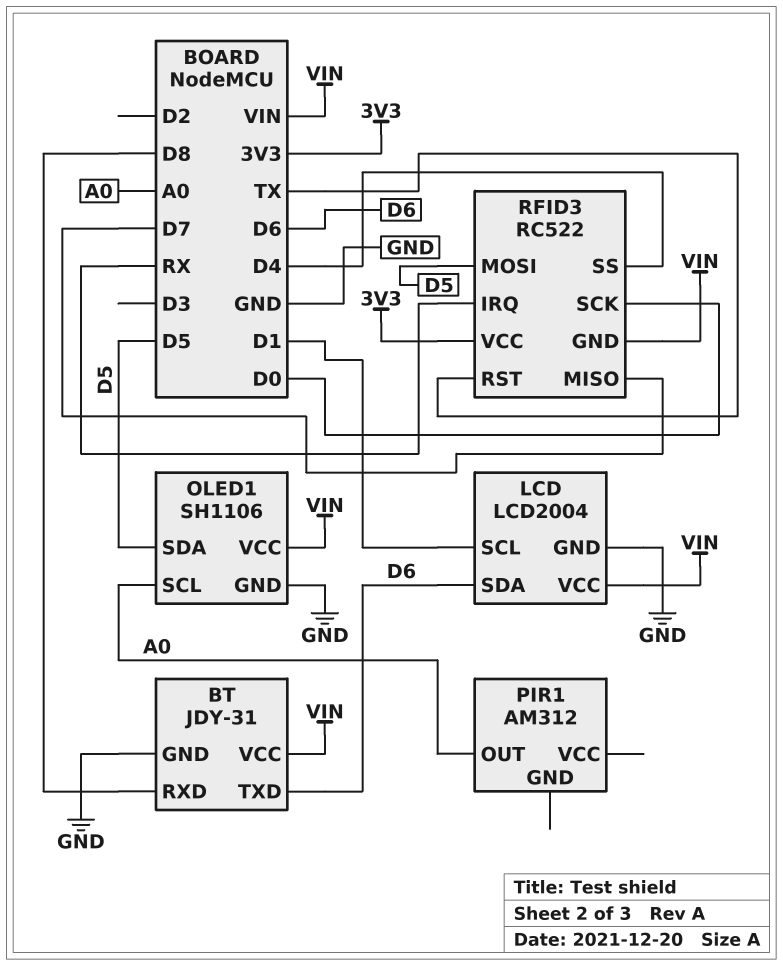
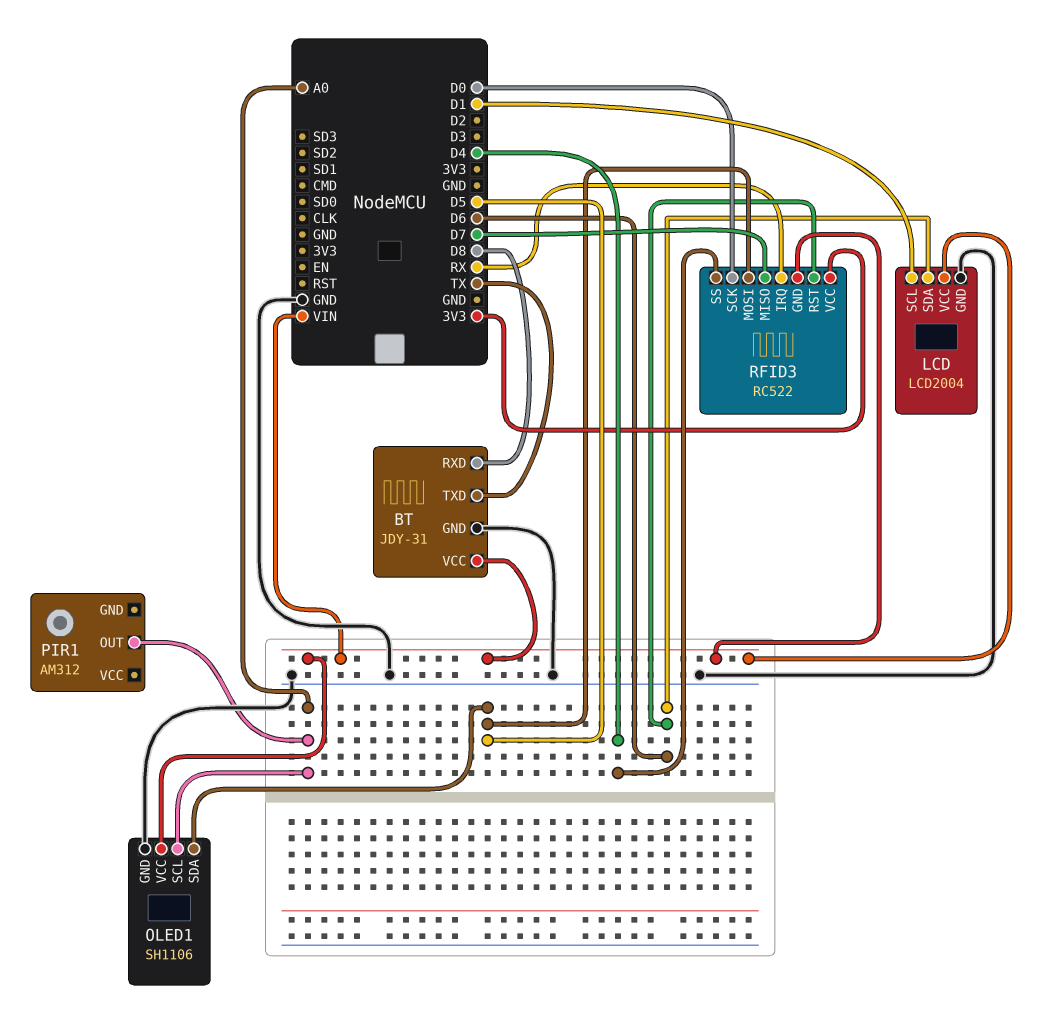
BT pin TXD: D6 -> TX
RFID3 pin RST: TX -> D6

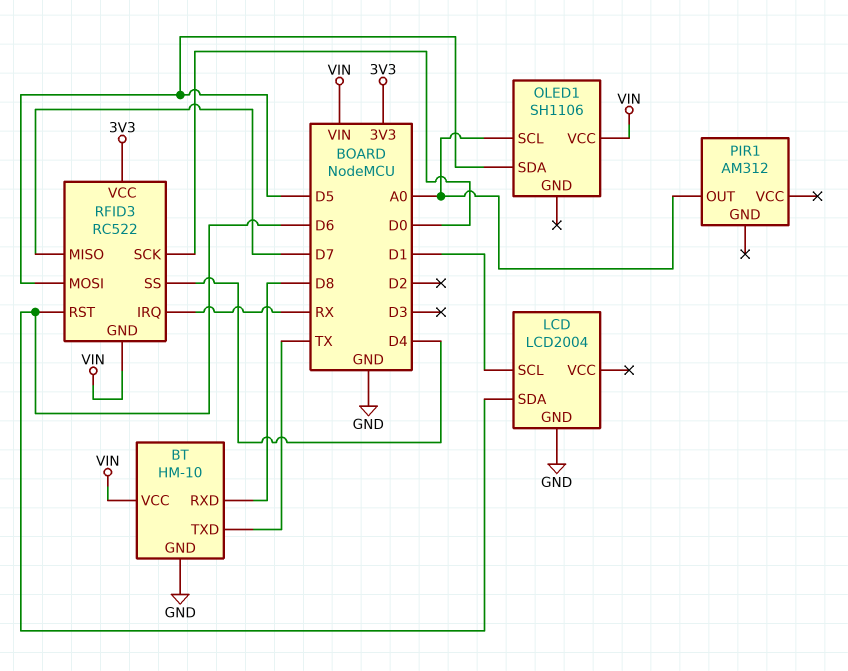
BT: JDY-31 -> HM-10
LCD pin VCC: VIN -> none
OLED1 pin GND: GND -> none

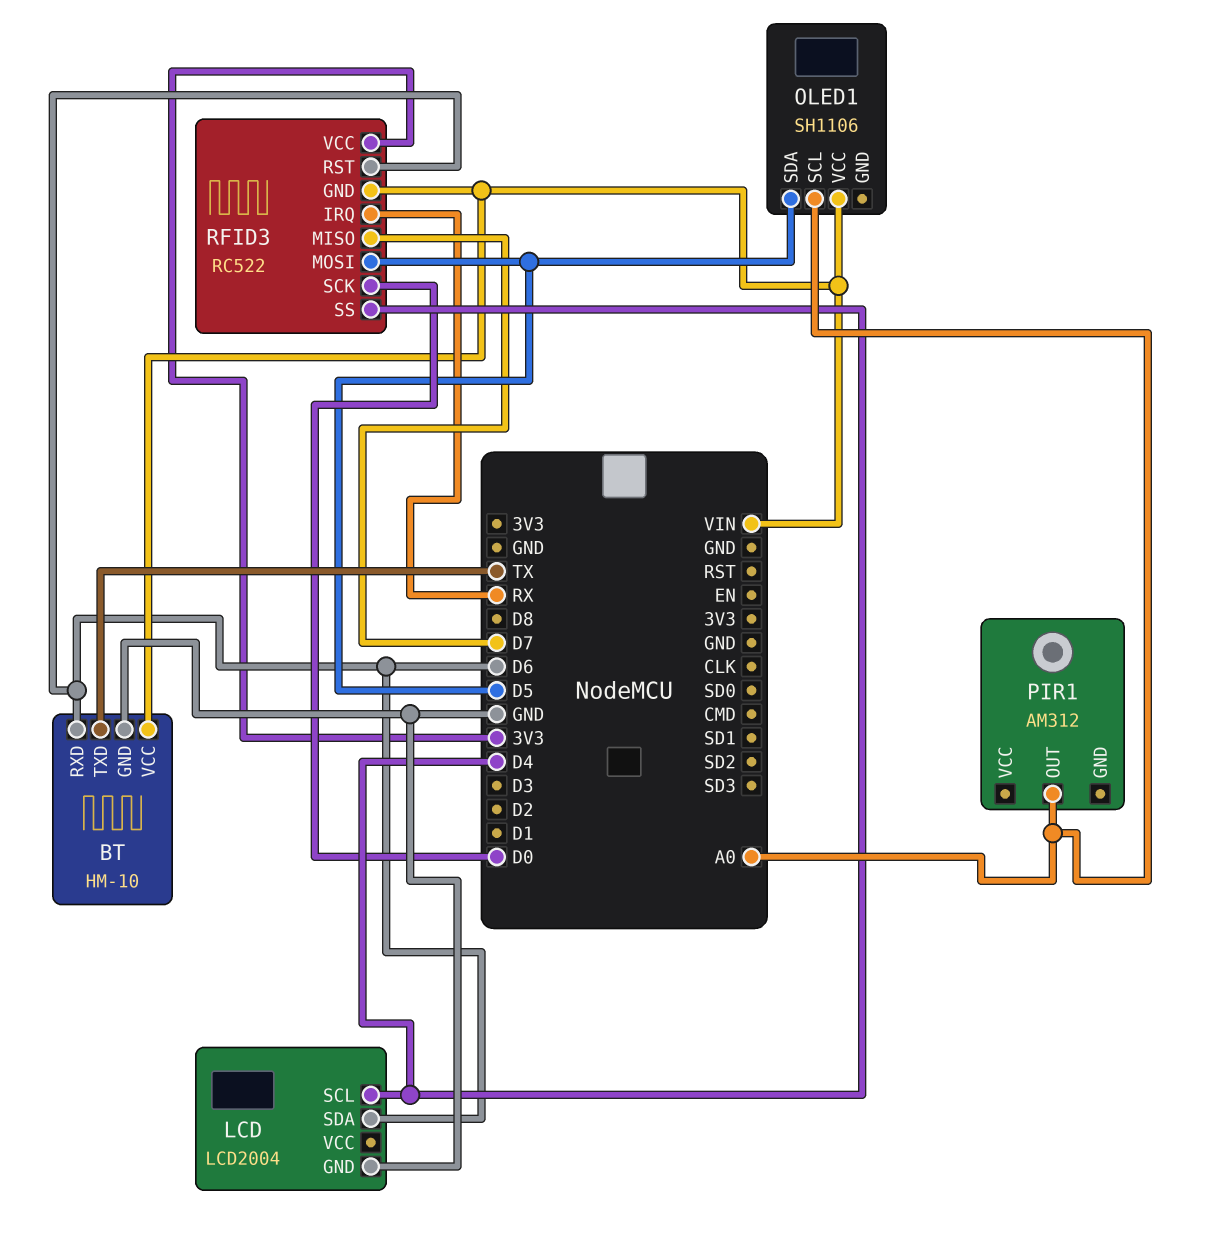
BT pin RXD: D8 -> D6
LCD pin SCL: D1 -> D4

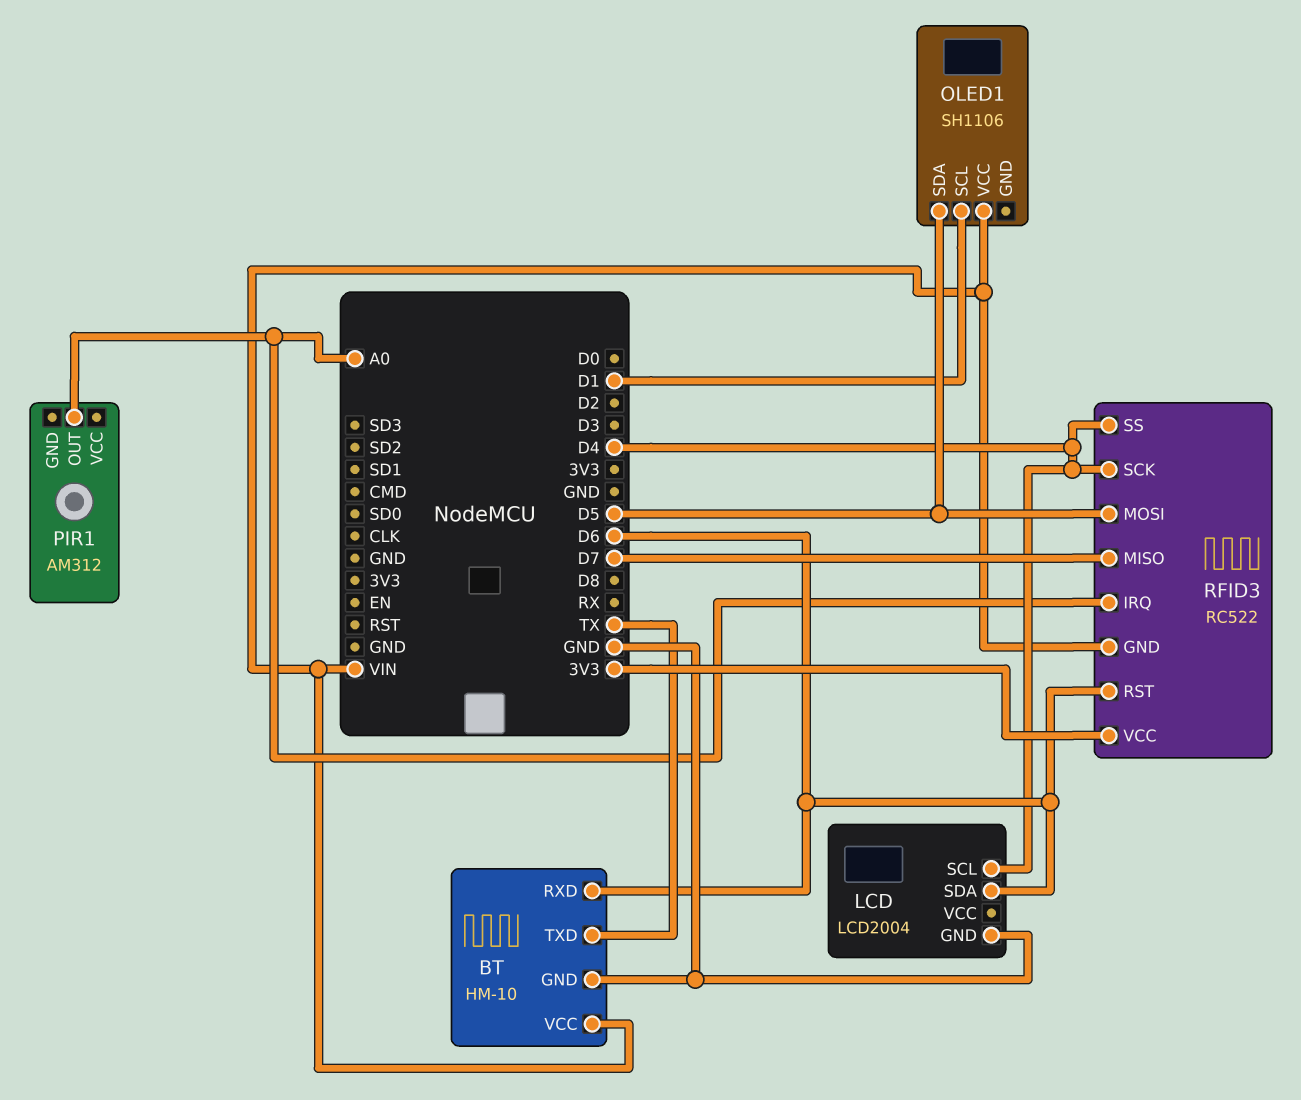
OLED1 pin SCL: A0 -> D1
RFID3 pin IRQ: RX -> A0
RFID3 pin SCK: D0 -> D4

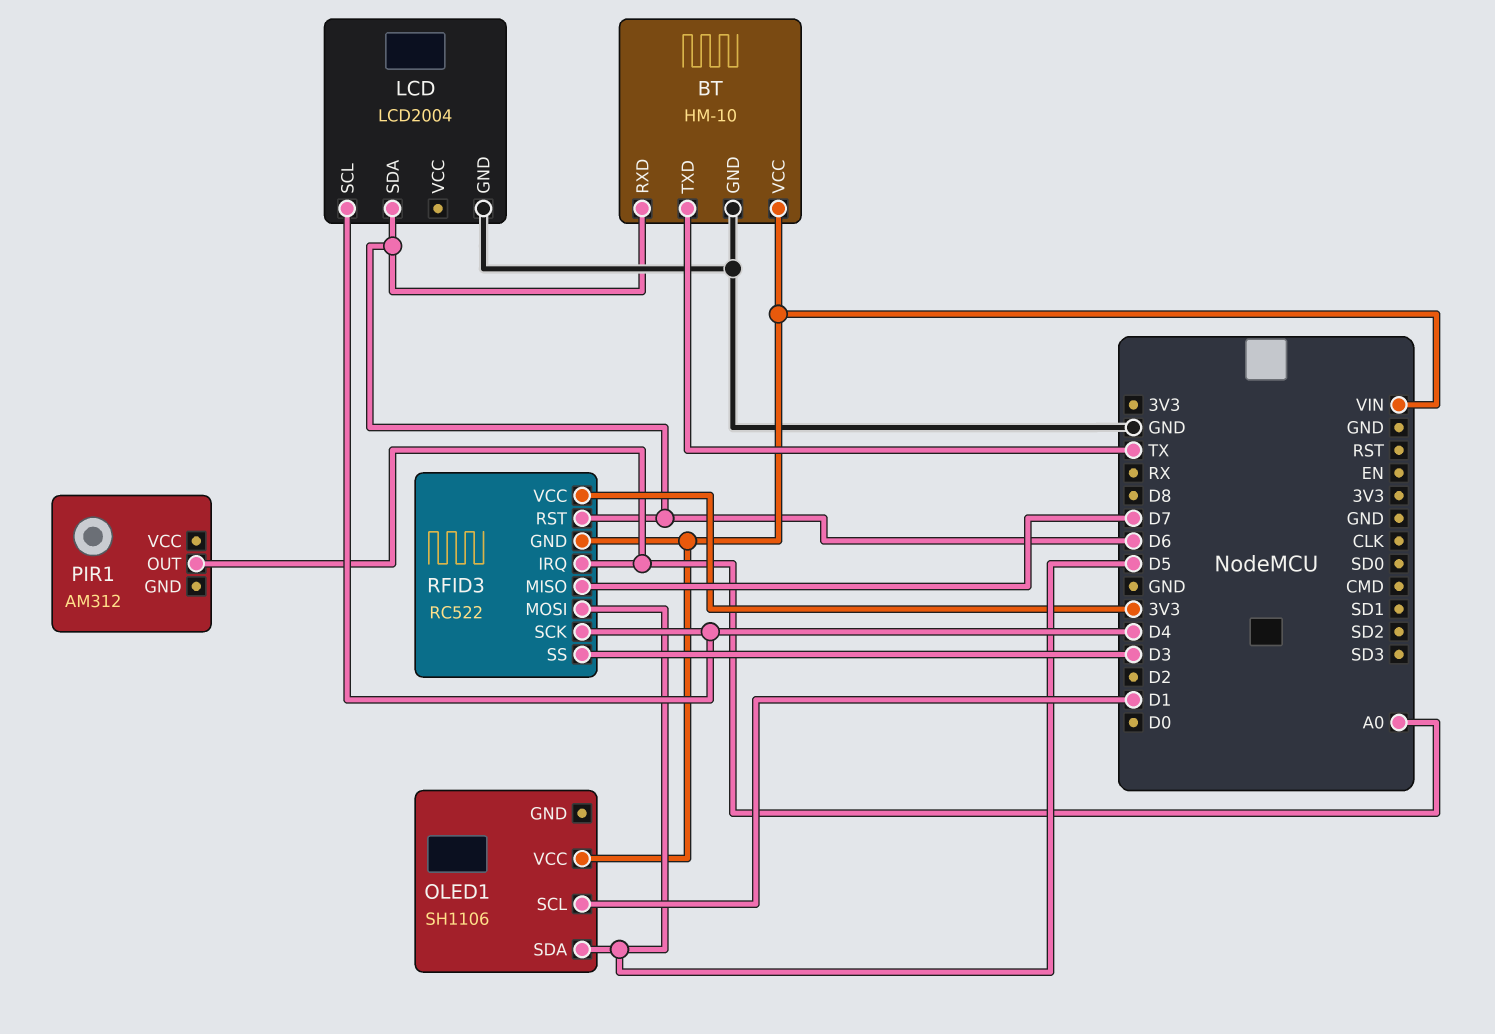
RFID3 pin SS: D4 -> D3

